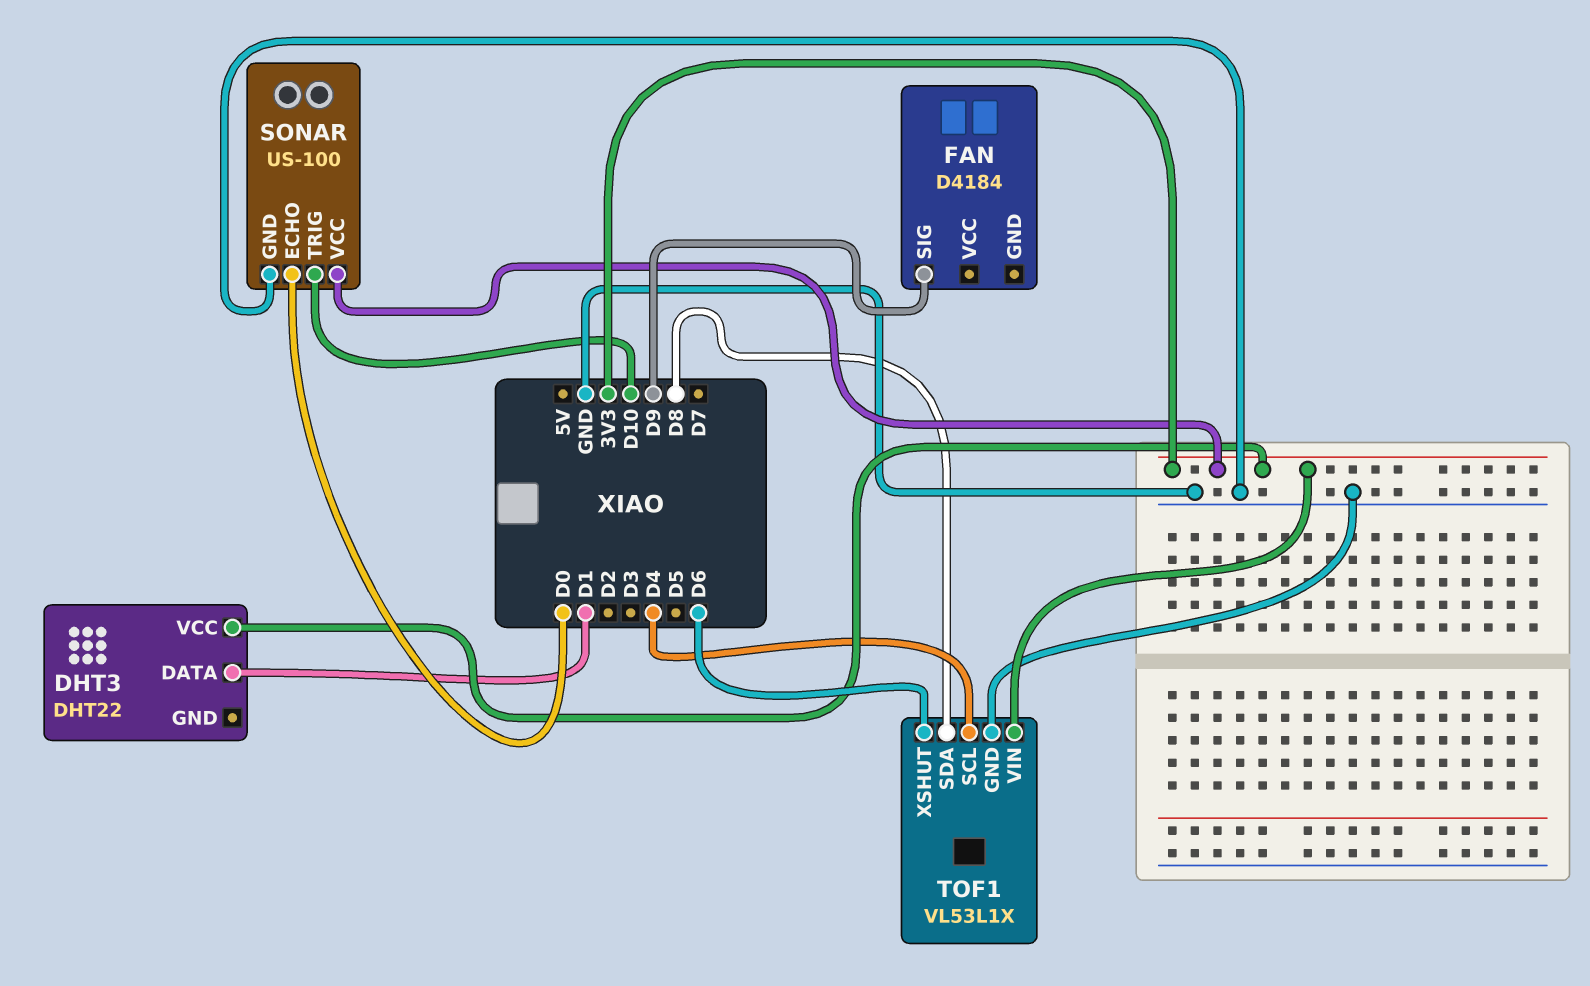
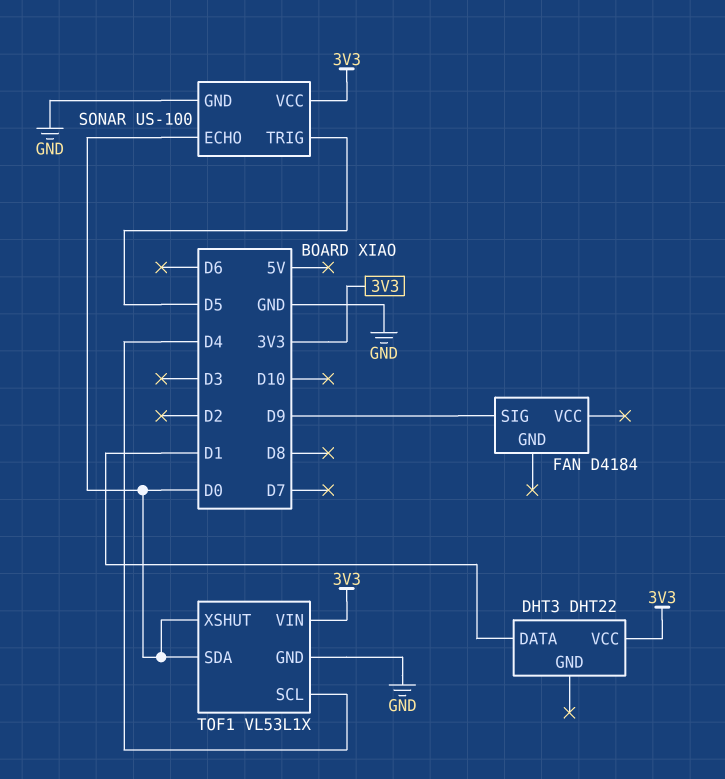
SONAR pin TRIG: D10 -> D5
TOF1 pin SDA: D8 -> D0
TOF1 pin XSHUT: D6 -> D0

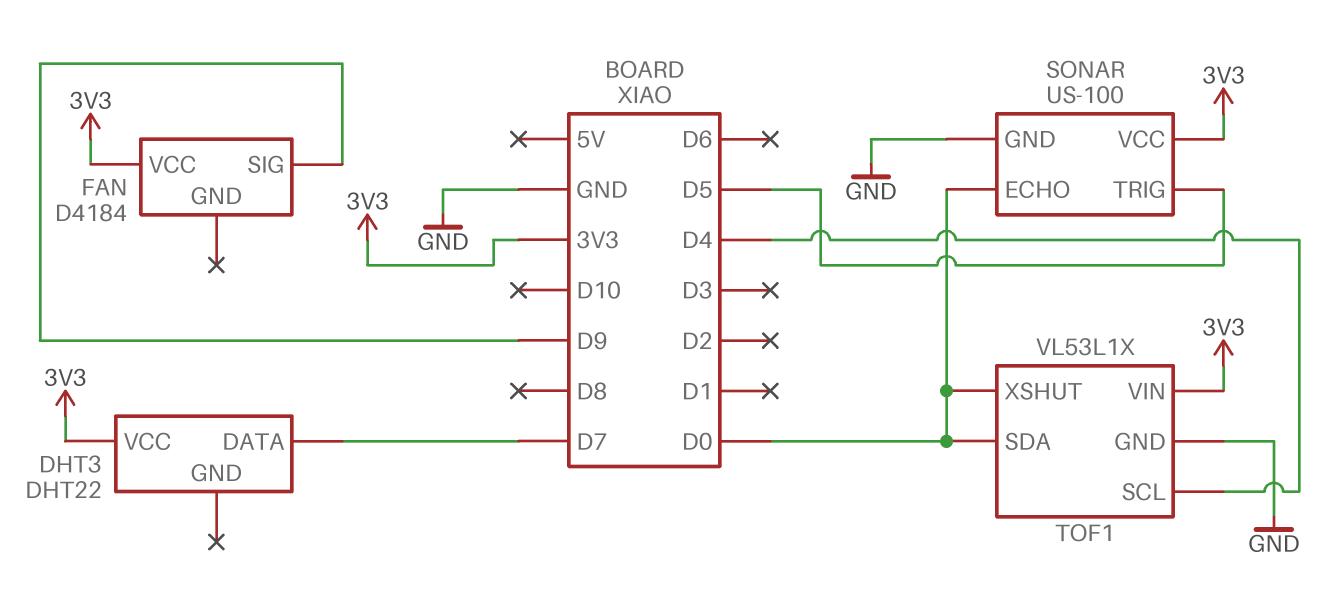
DHT3 pin DATA: D1 -> D7
FAN pin VCC: none -> 3V3

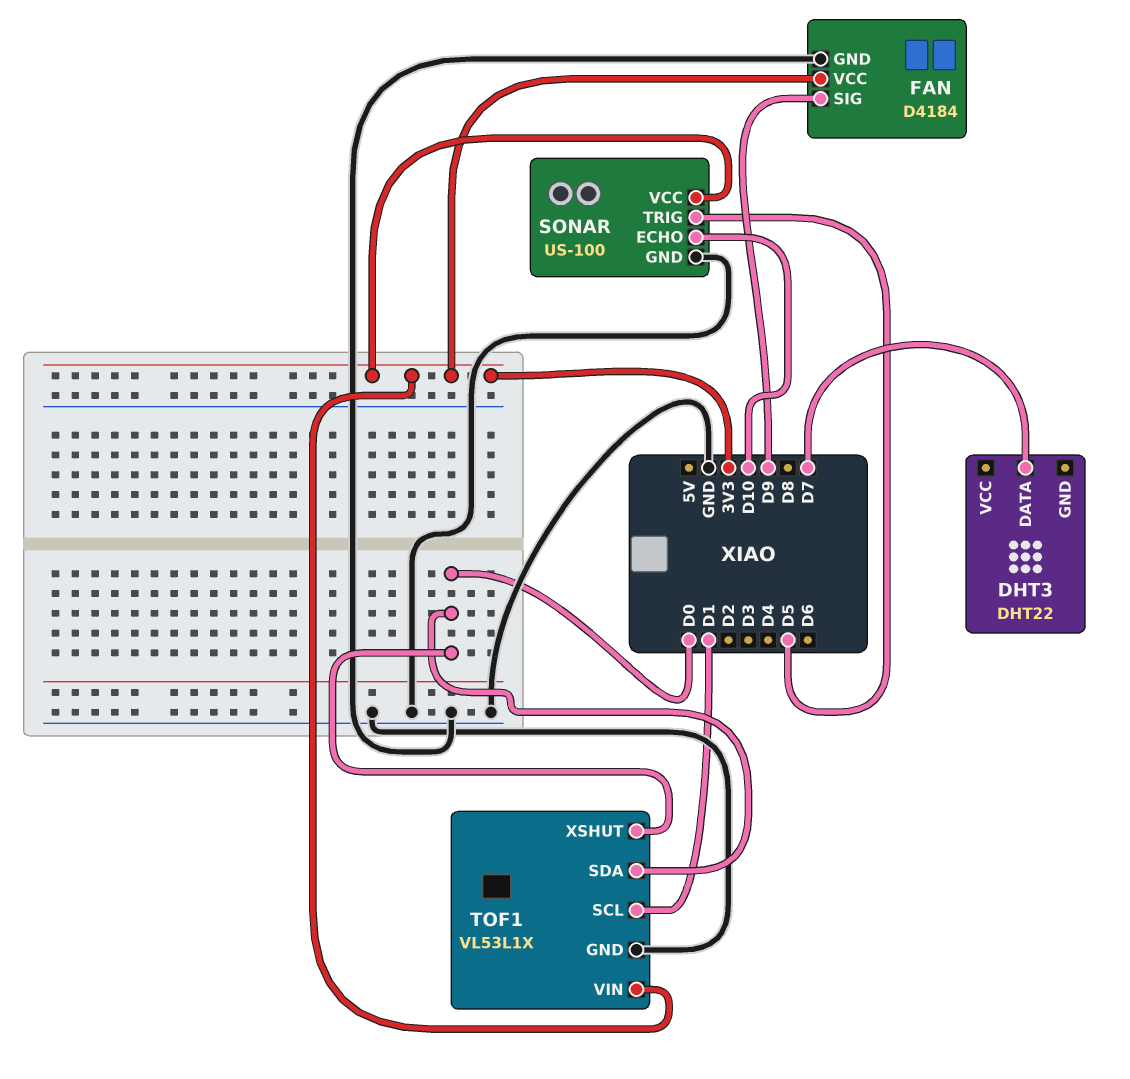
DHT3 pin VCC: 3V3 -> none
FAN pin GND: none -> GND
SONAR pin ECHO: D0 -> D10
TOF1 pin SCL: D4 -> D1

